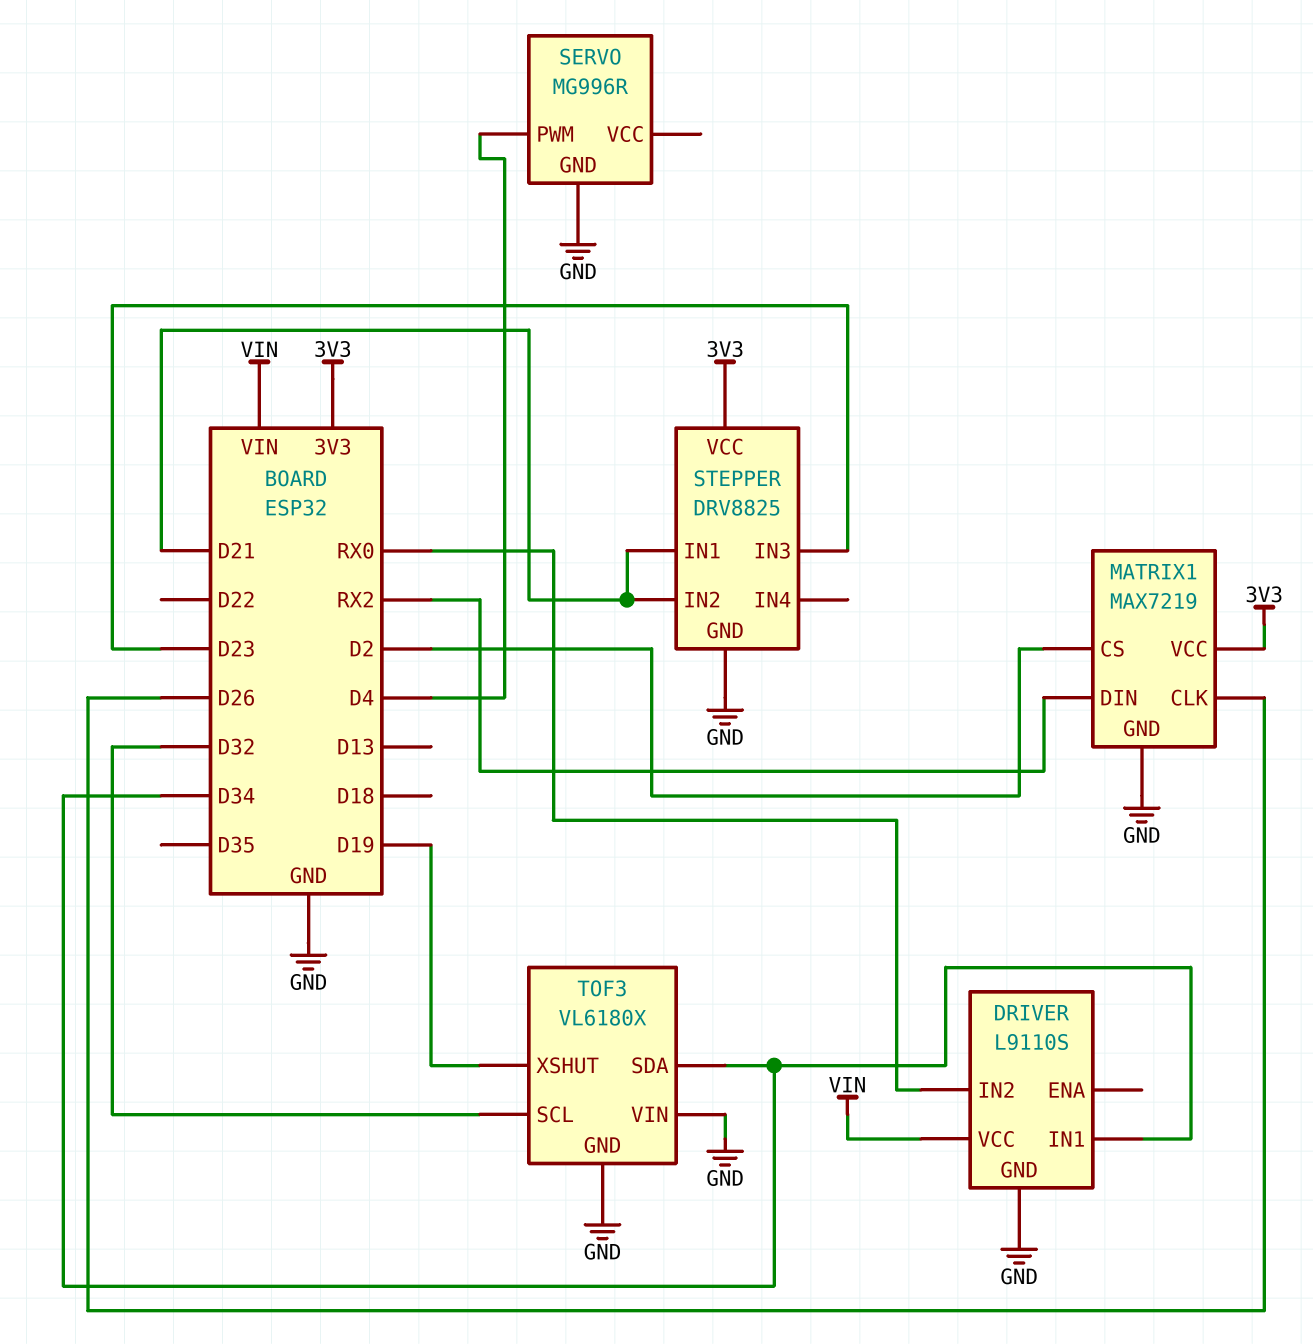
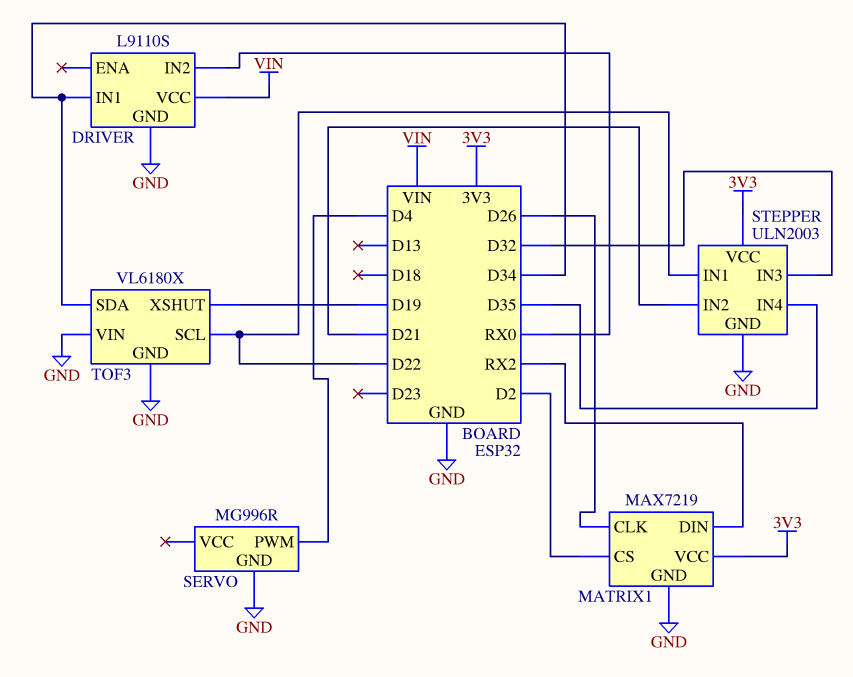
STEPPER: DRV8825 -> ULN2003
STEPPER pin IN1: D21 -> D22
STEPPER pin IN3: D23 -> D32
STEPPER pin IN4: none -> D35
TOF3 pin SCL: D32 -> D22

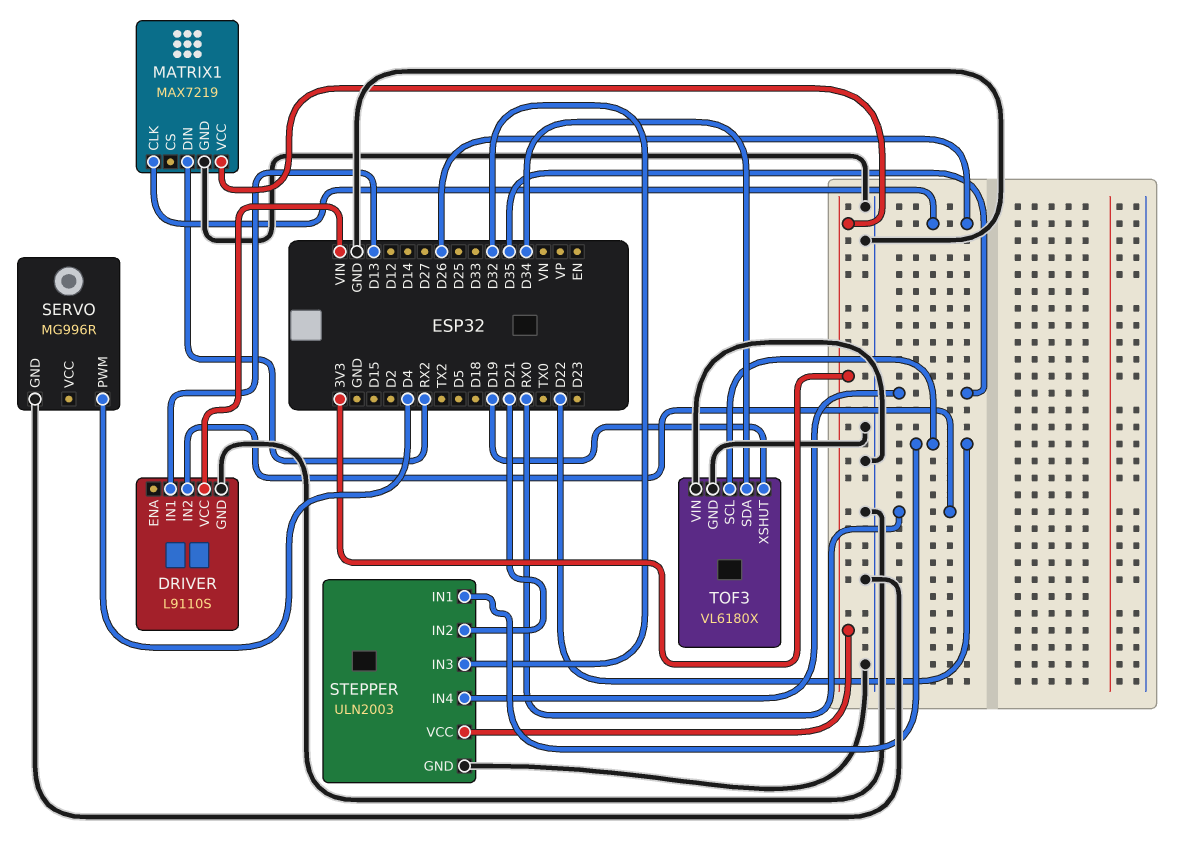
DRIVER pin IN1: D34 -> D13
MATRIX1 pin CS: D2 -> none

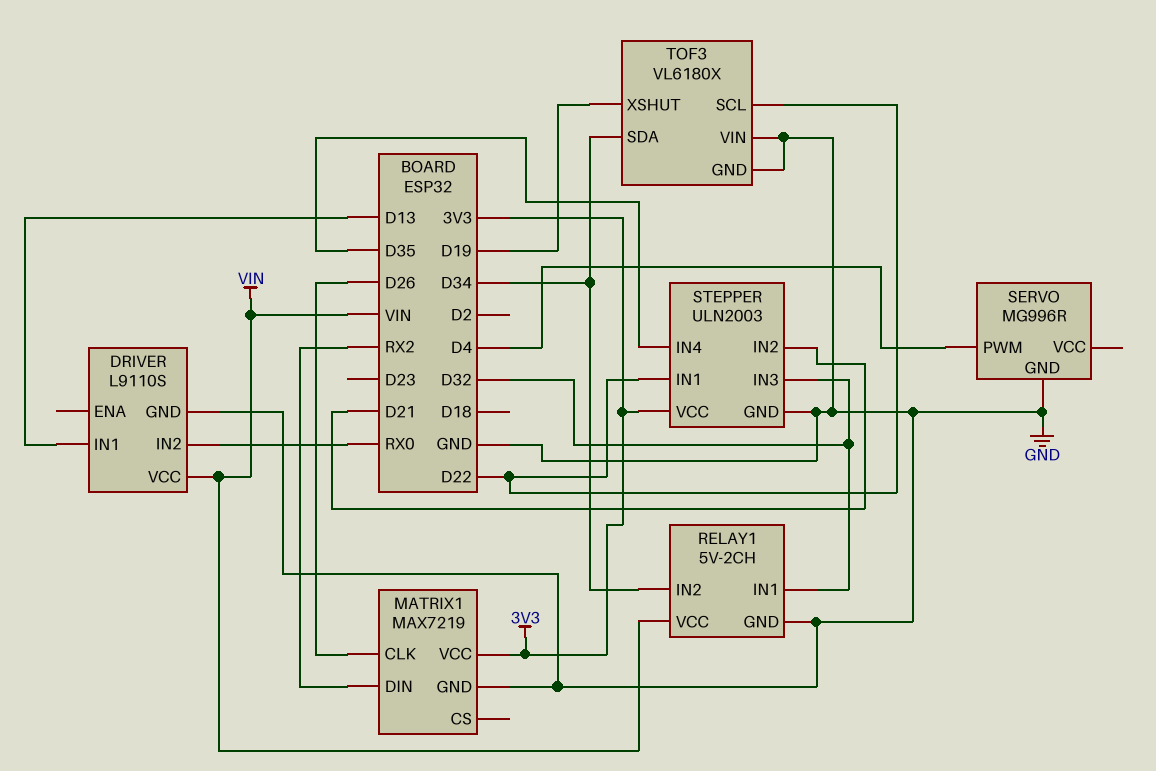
RELAY1: none -> 5V-2CH
RELAY1 pin GND: none -> GND
RELAY1 pin IN1: none -> D32
RELAY1 pin IN2: none -> D34
RELAY1 pin VCC: none -> VIN

